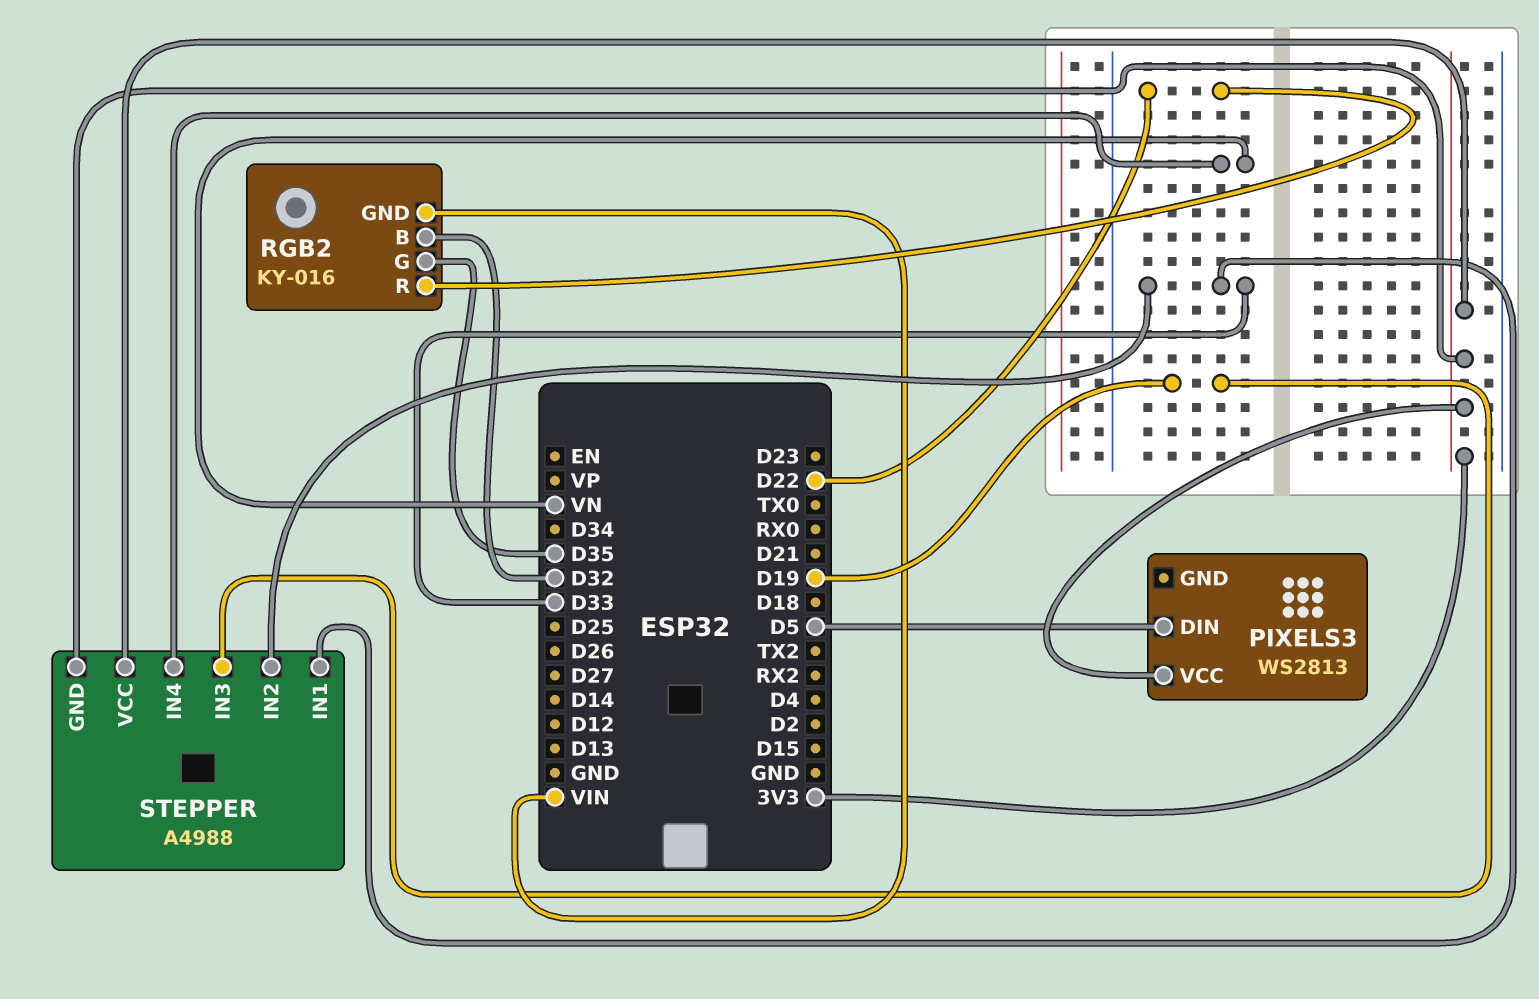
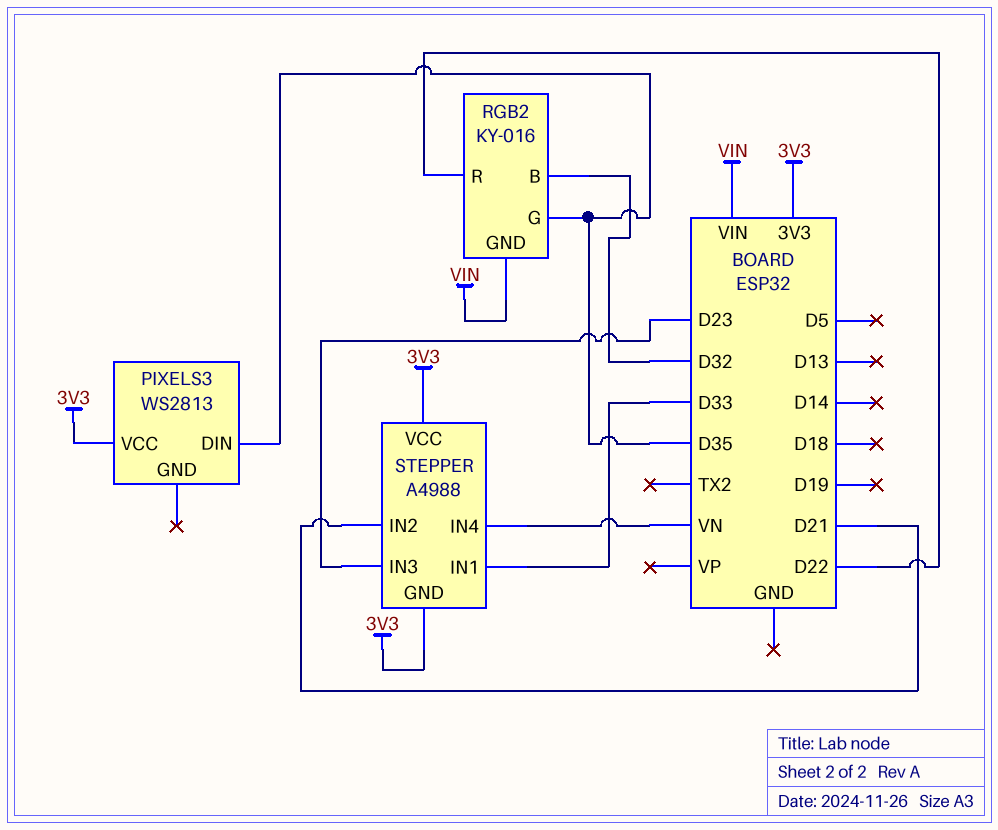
PIXELS3 pin DIN: D5 -> D35
STEPPER pin IN2: D33 -> D21
STEPPER pin IN3: D19 -> D23

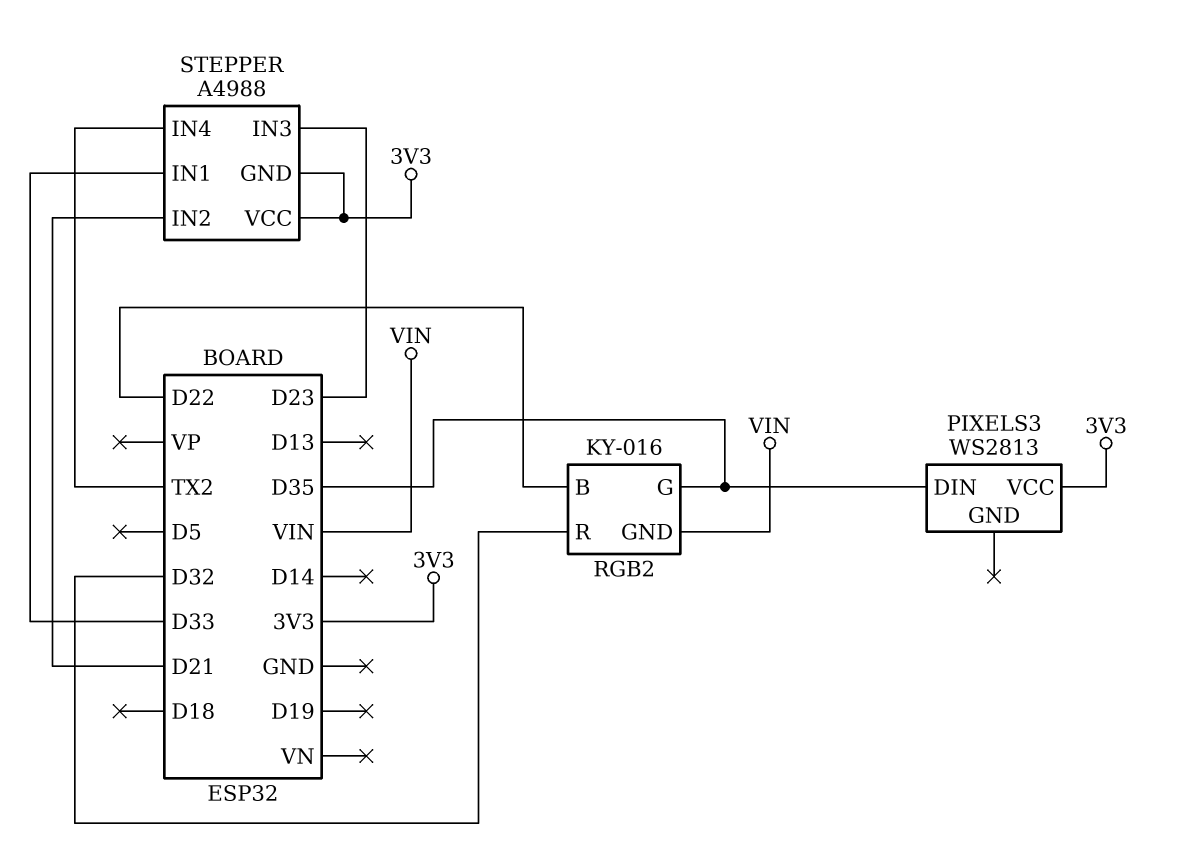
RGB2 pin B: D32 -> D22
RGB2 pin R: D22 -> D32
STEPPER pin IN4: VN -> TX2

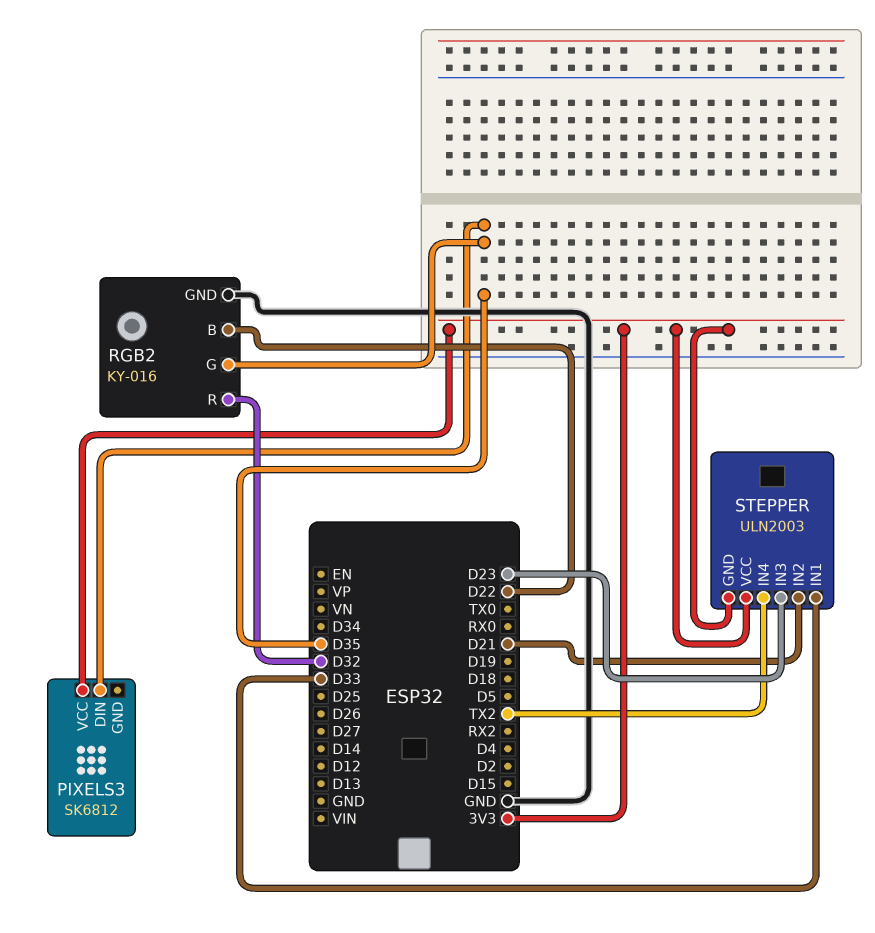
PIXELS3: WS2813 -> SK6812
RGB2 pin GND: VIN -> GND
STEPPER: A4988 -> ULN2003

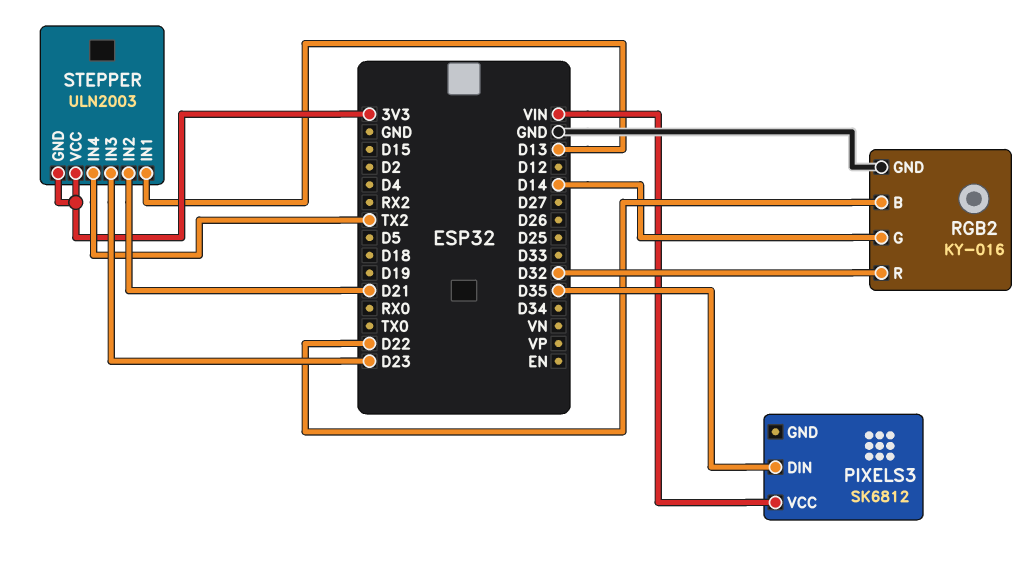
PIXELS3 pin VCC: 3V3 -> VIN
RGB2 pin G: D35 -> D14
STEPPER pin IN1: D33 -> D13

